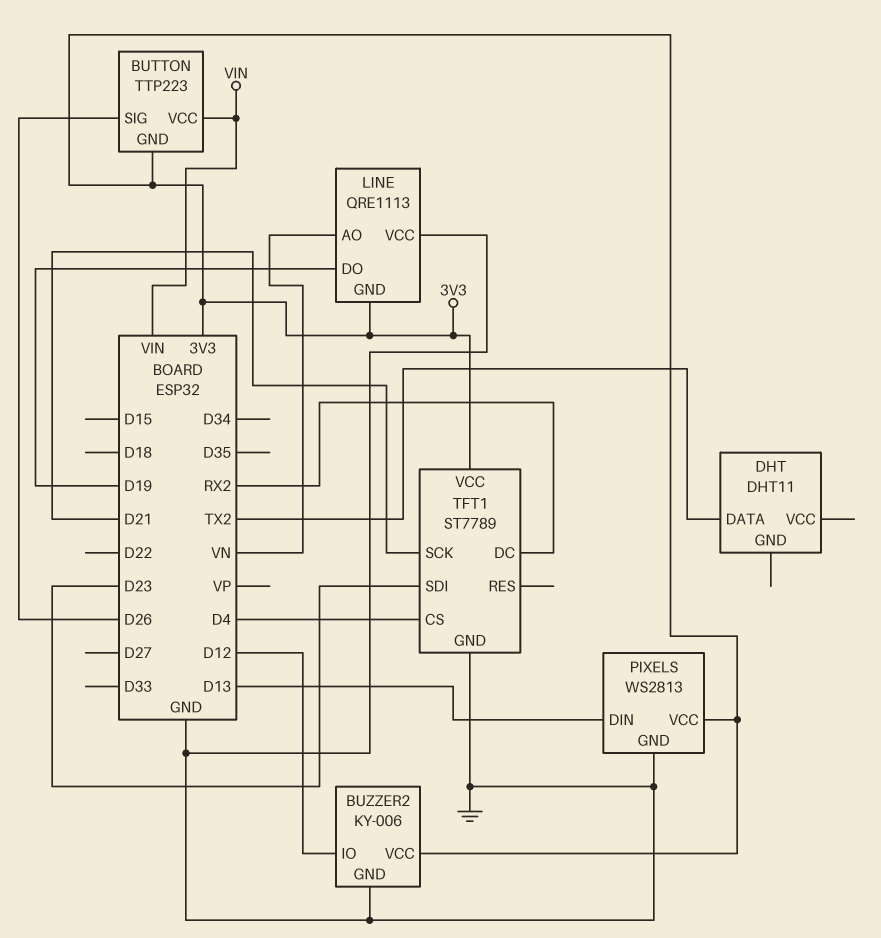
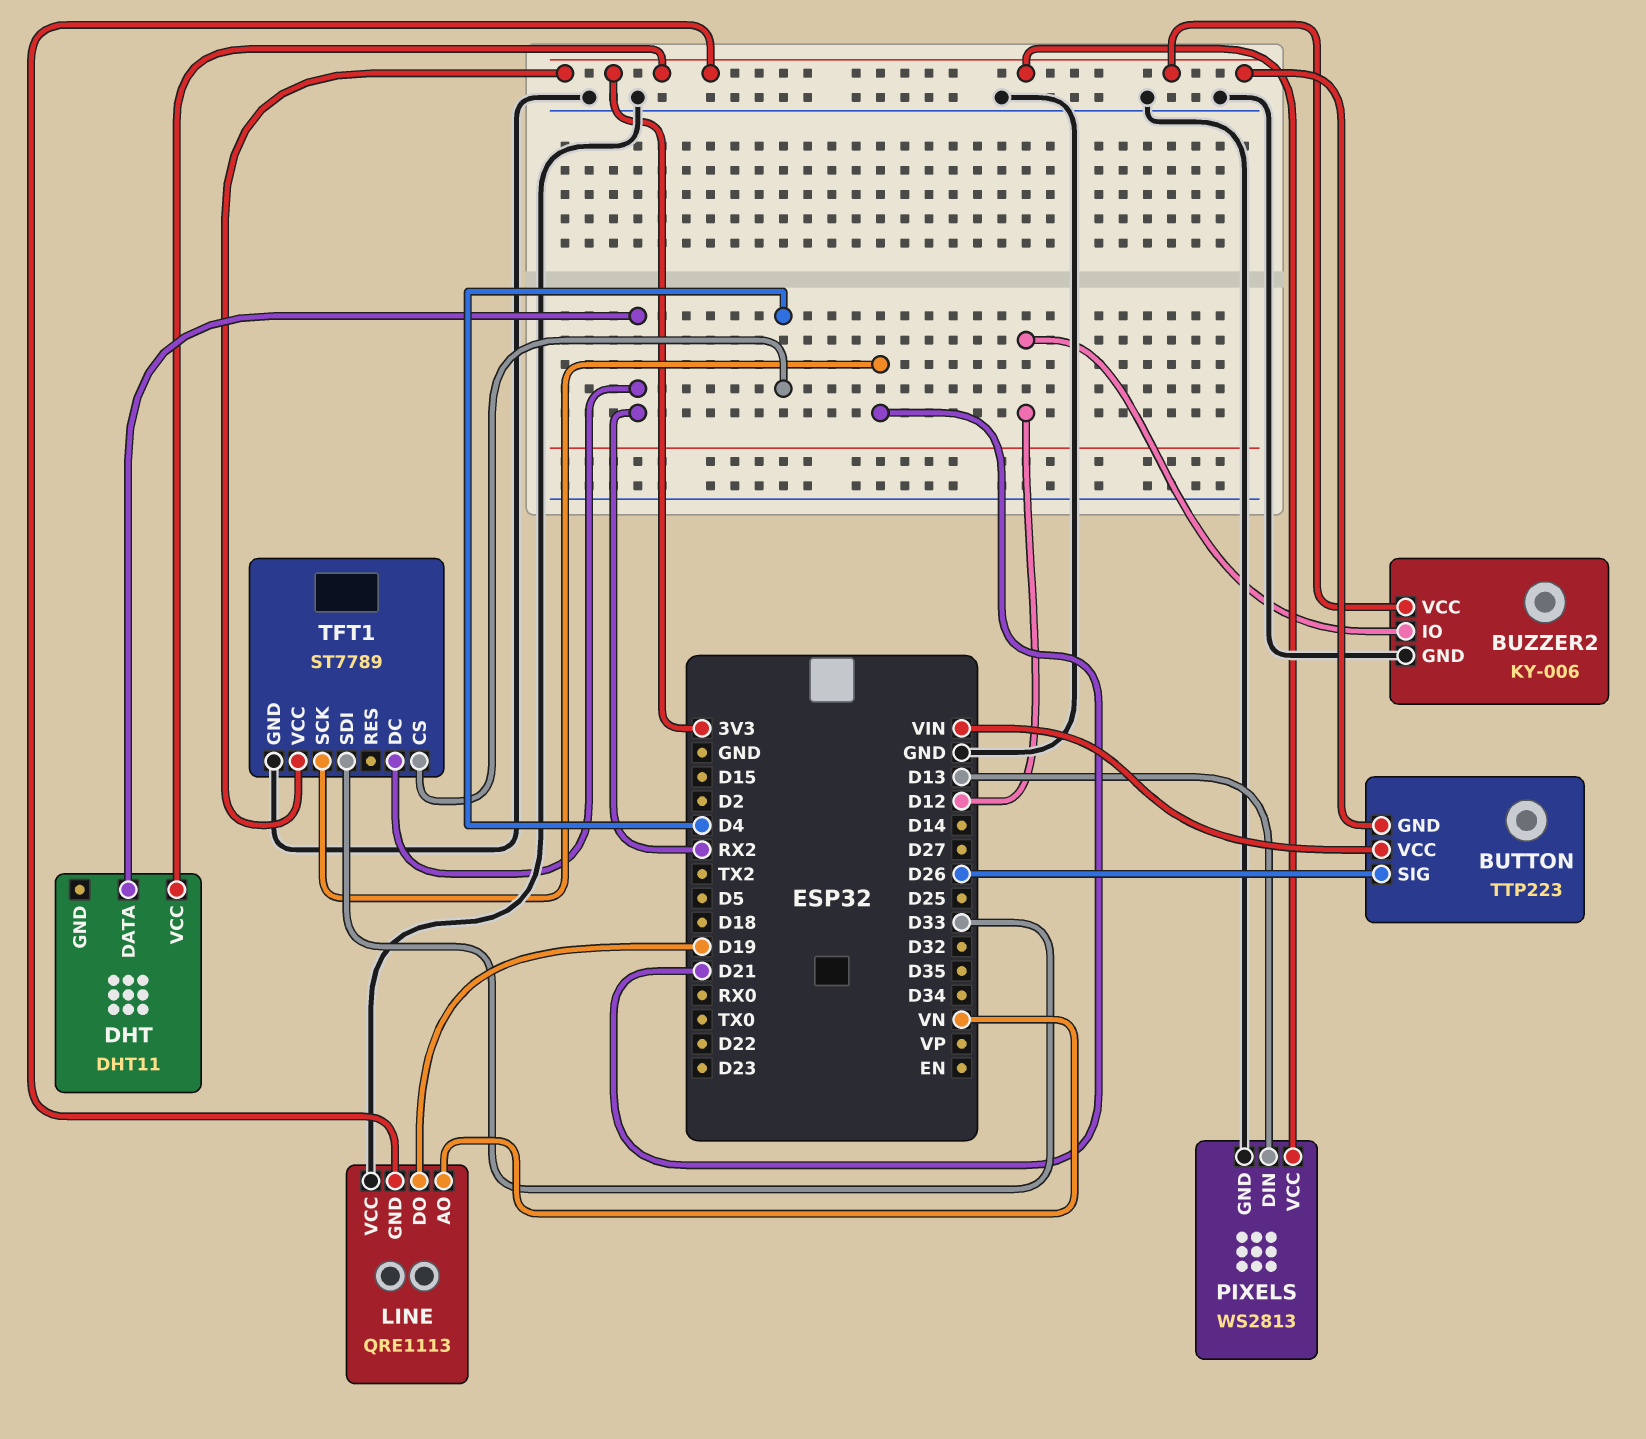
DHT pin DATA: TX2 -> RX2
DHT pin VCC: none -> 3V3
TFT1 pin SDI: D23 -> D33

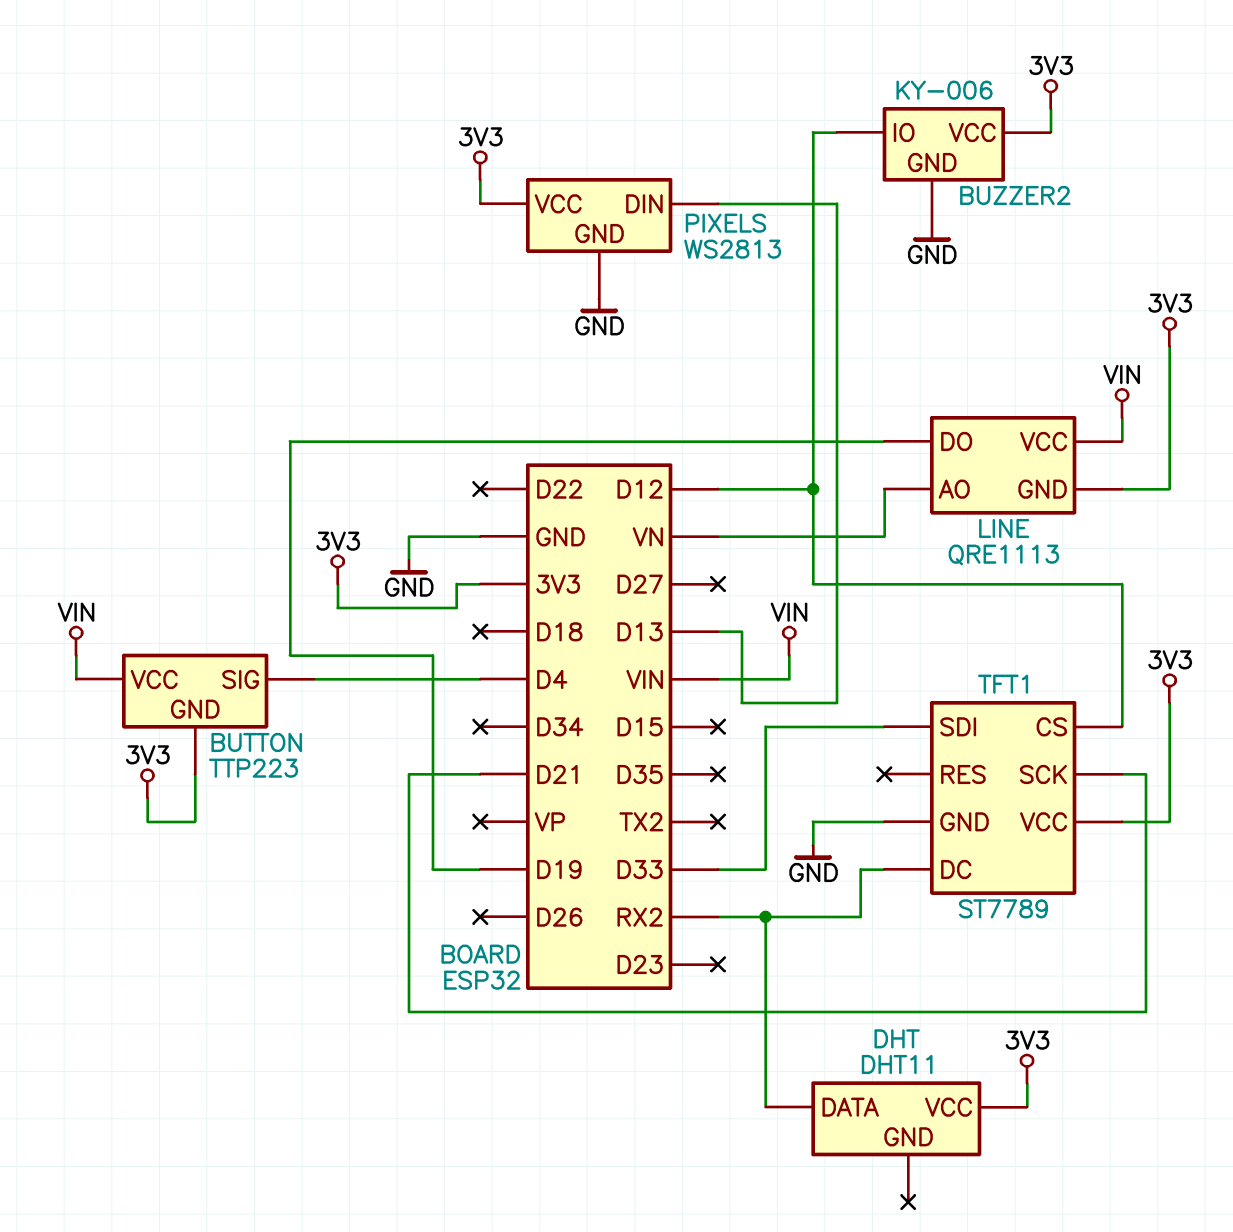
BUTTON pin SIG: D26 -> D4
LINE pin VCC: GND -> VIN
TFT1 pin CS: D4 -> D12

